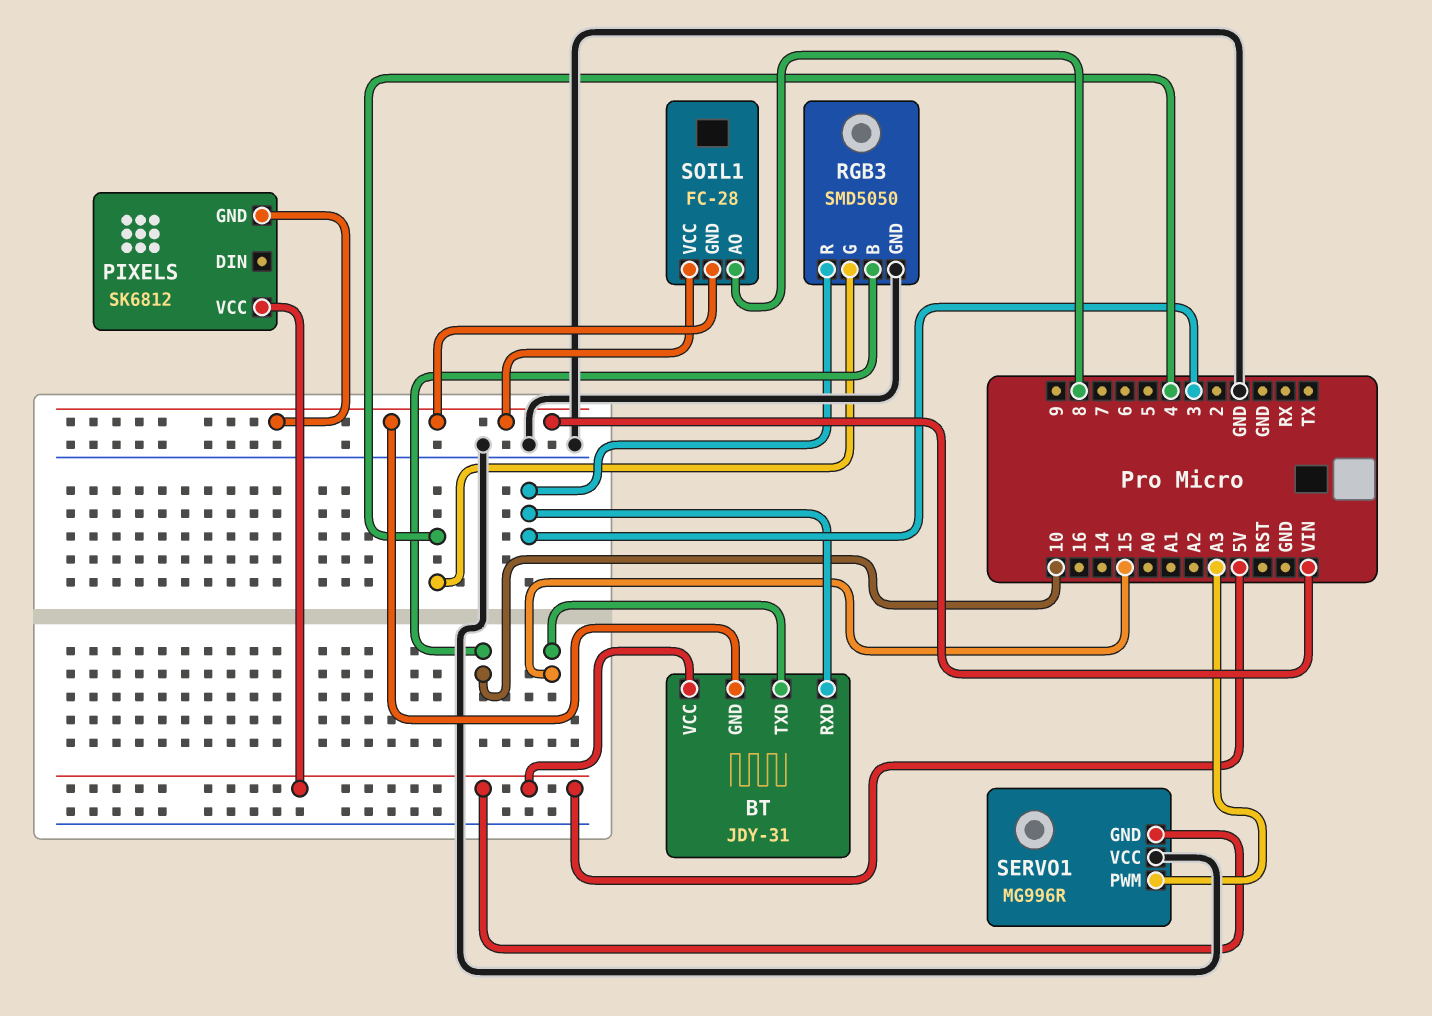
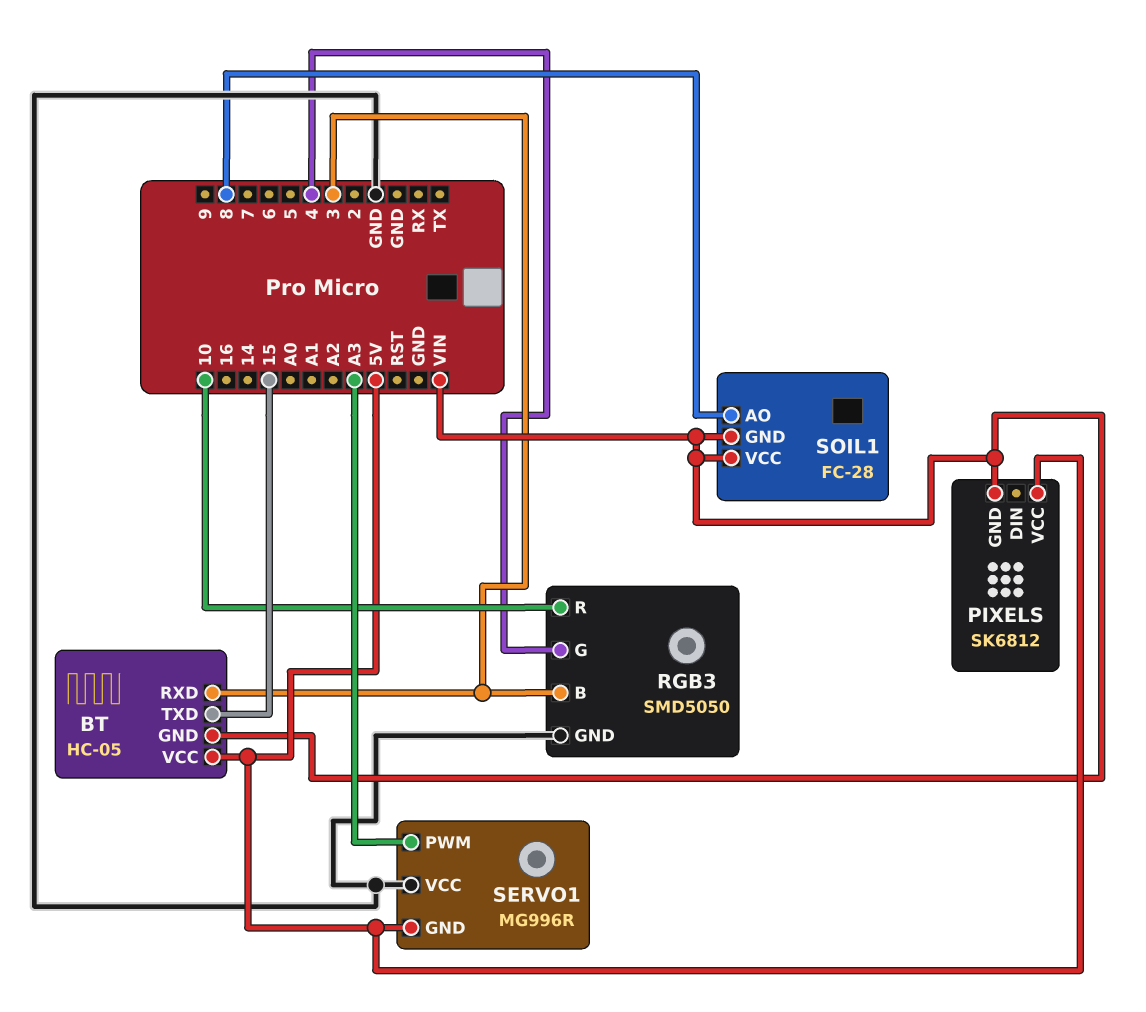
BT: JDY-31 -> HC-05
RGB3 pin B: 10 -> 3
RGB3 pin R: 3 -> 10

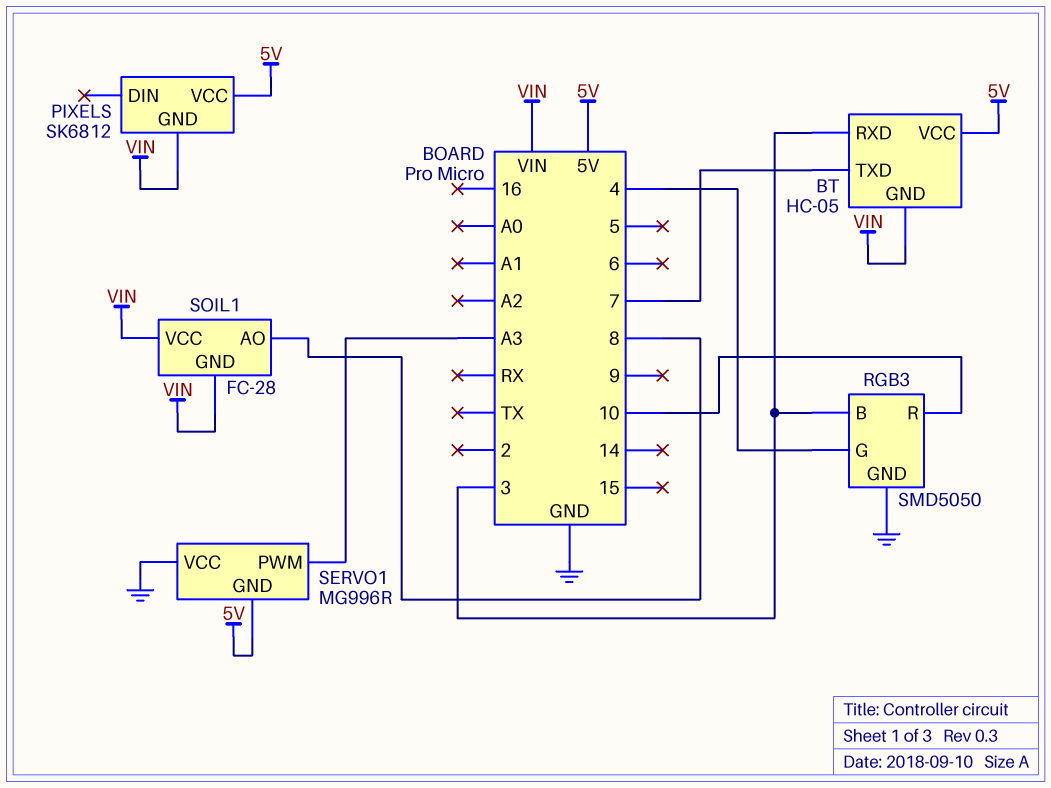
BT pin TXD: 15 -> 7

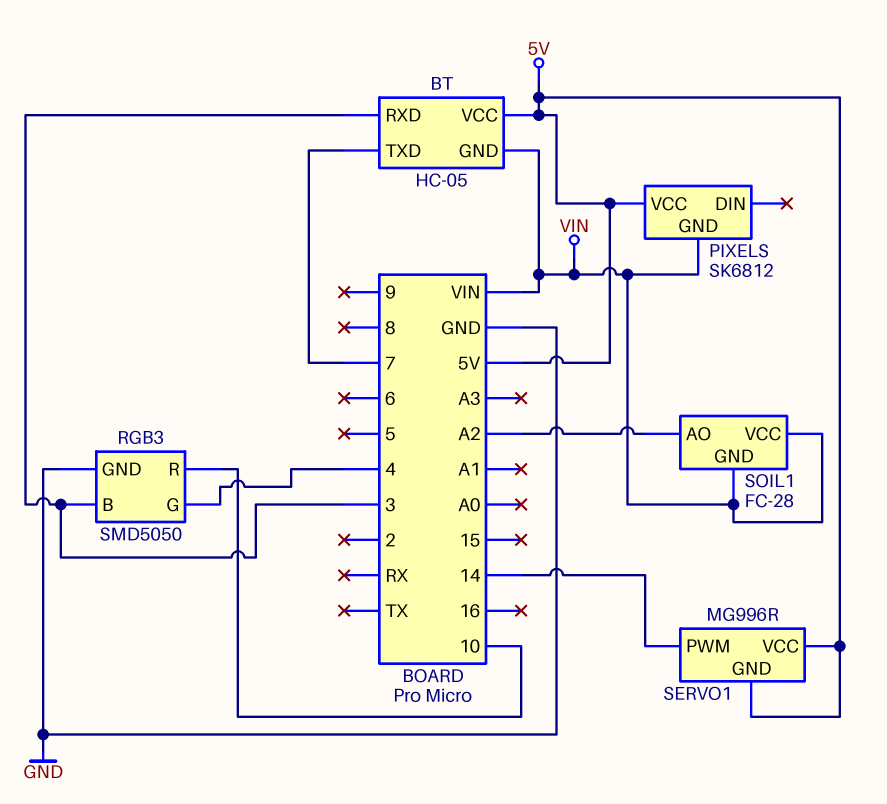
SERVO1 pin PWM: A3 -> 14
SERVO1 pin VCC: GND -> 5V
SOIL1 pin AO: 8 -> A2

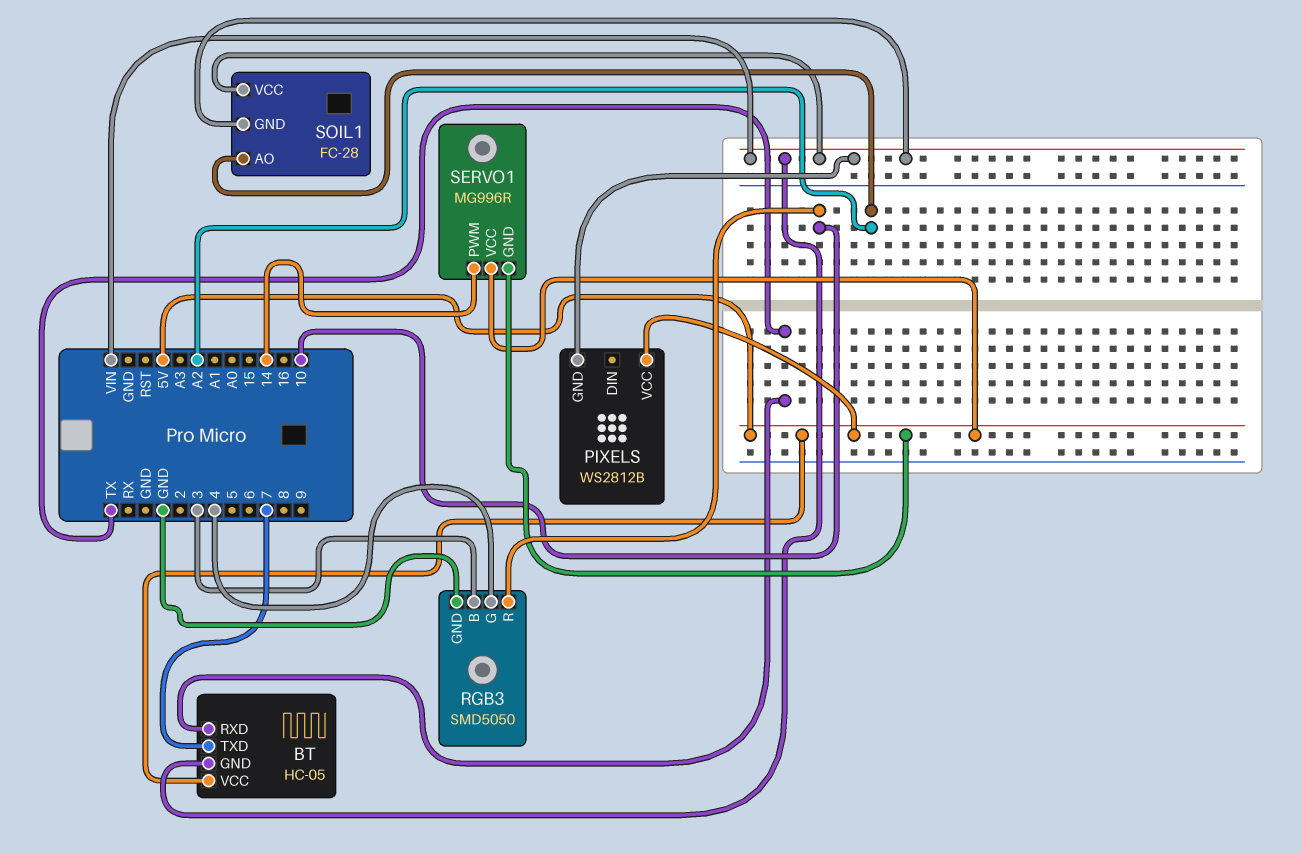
BT pin RXD: 3 -> TX
PIXELS: SK6812 -> WS2812B

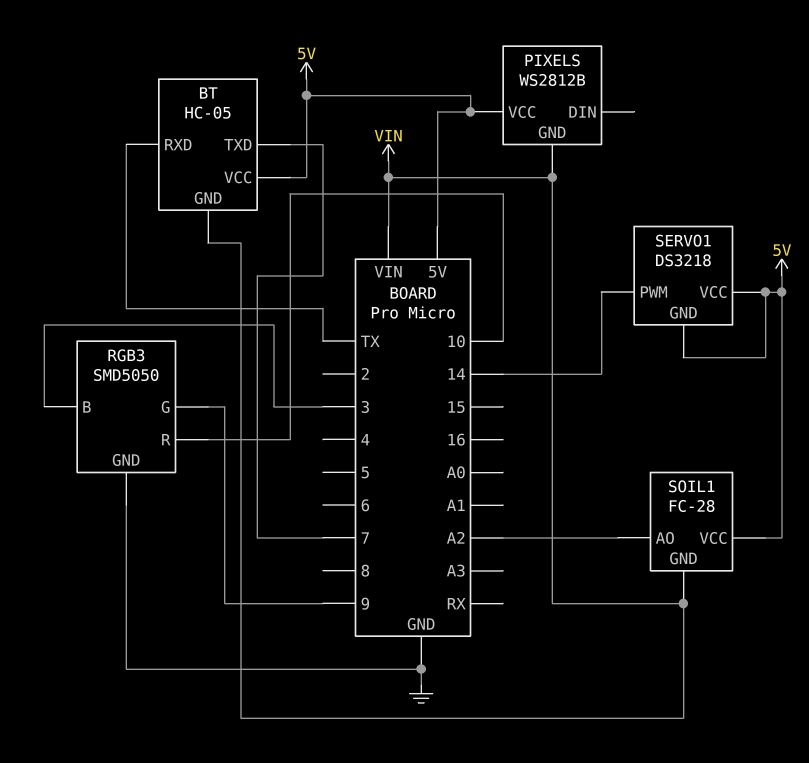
RGB3 pin G: 4 -> 9
SERVO1: MG996R -> DS3218
SOIL1 pin VCC: VIN -> 5V

